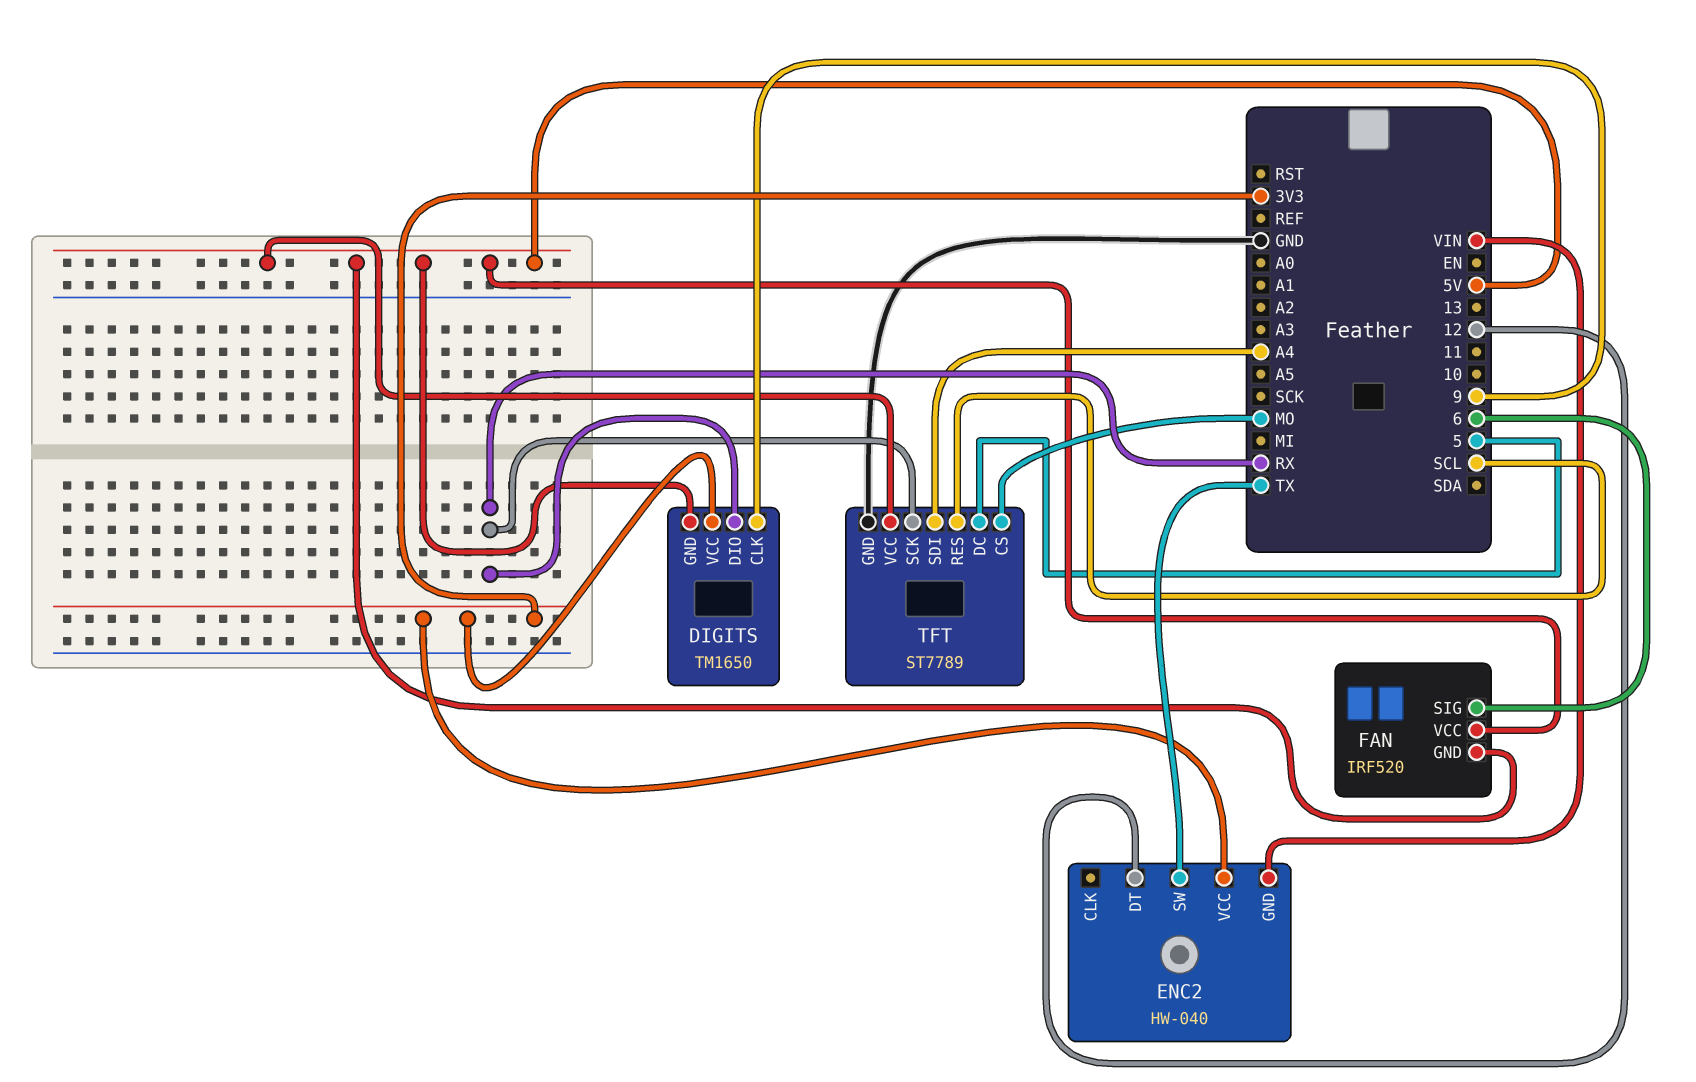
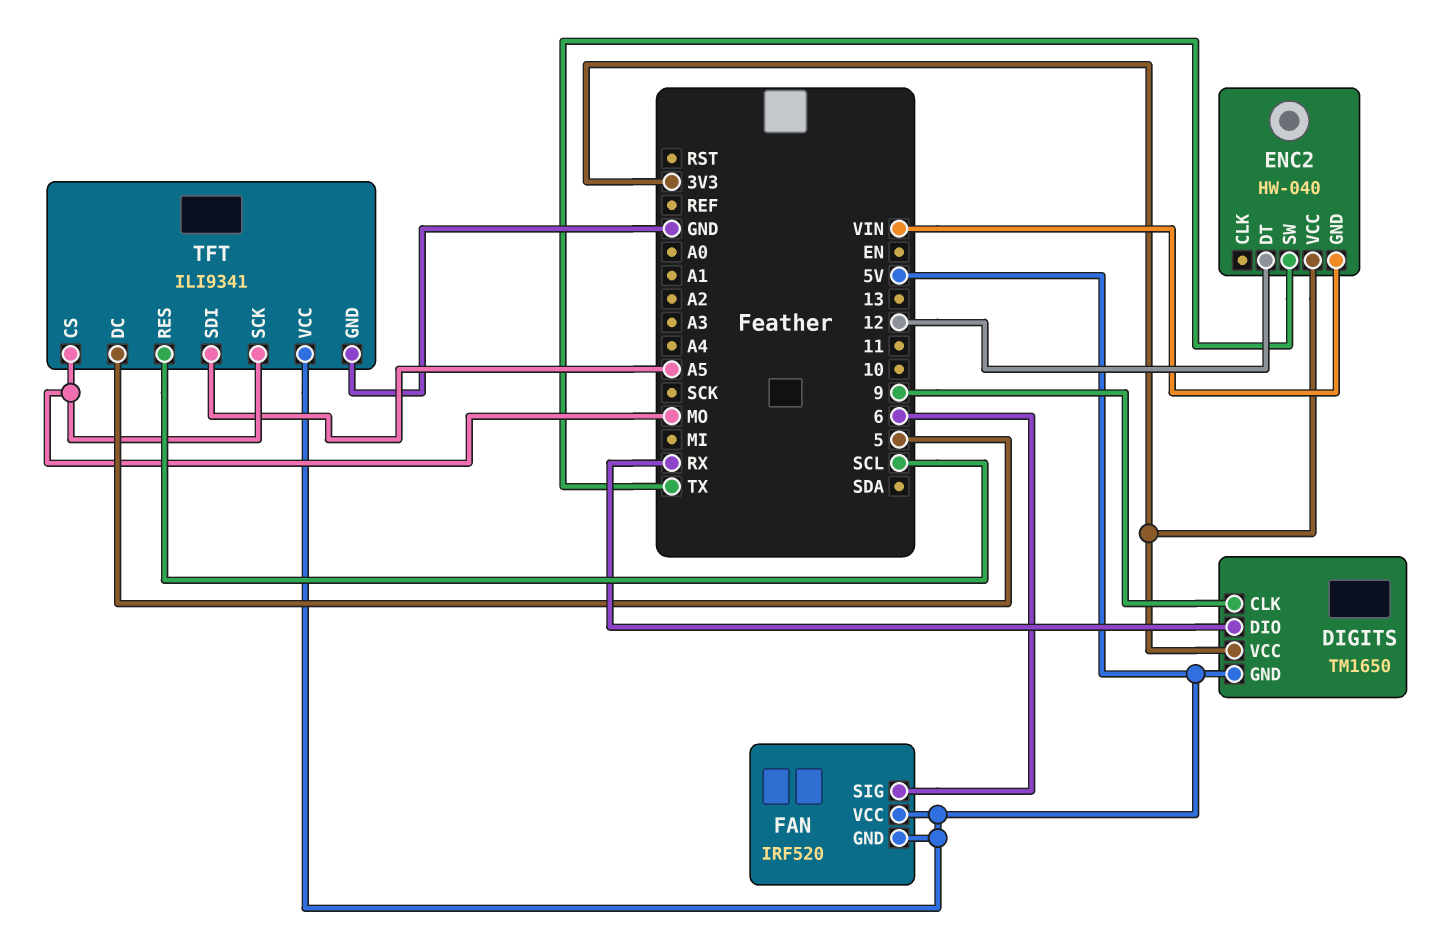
TFT: ST7789 -> ILI9341
TFT pin SCK: RX -> MO
TFT pin SDI: A4 -> A5

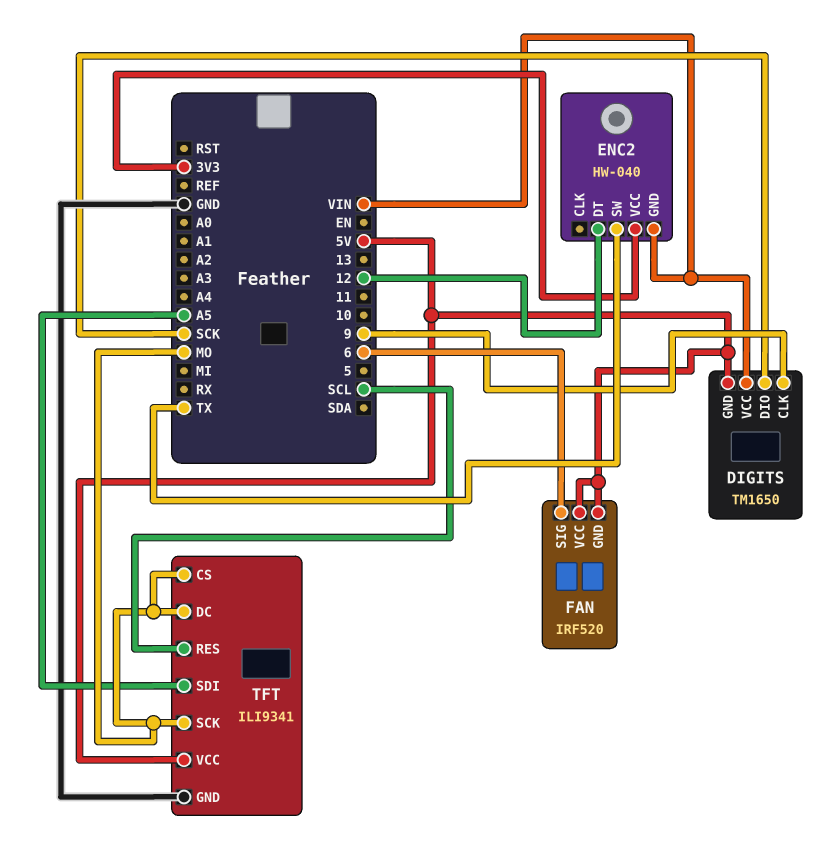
DIGITS pin DIO: RX -> SCK
DIGITS pin VCC: 3V3 -> VIN
TFT pin DC: 5 -> MO

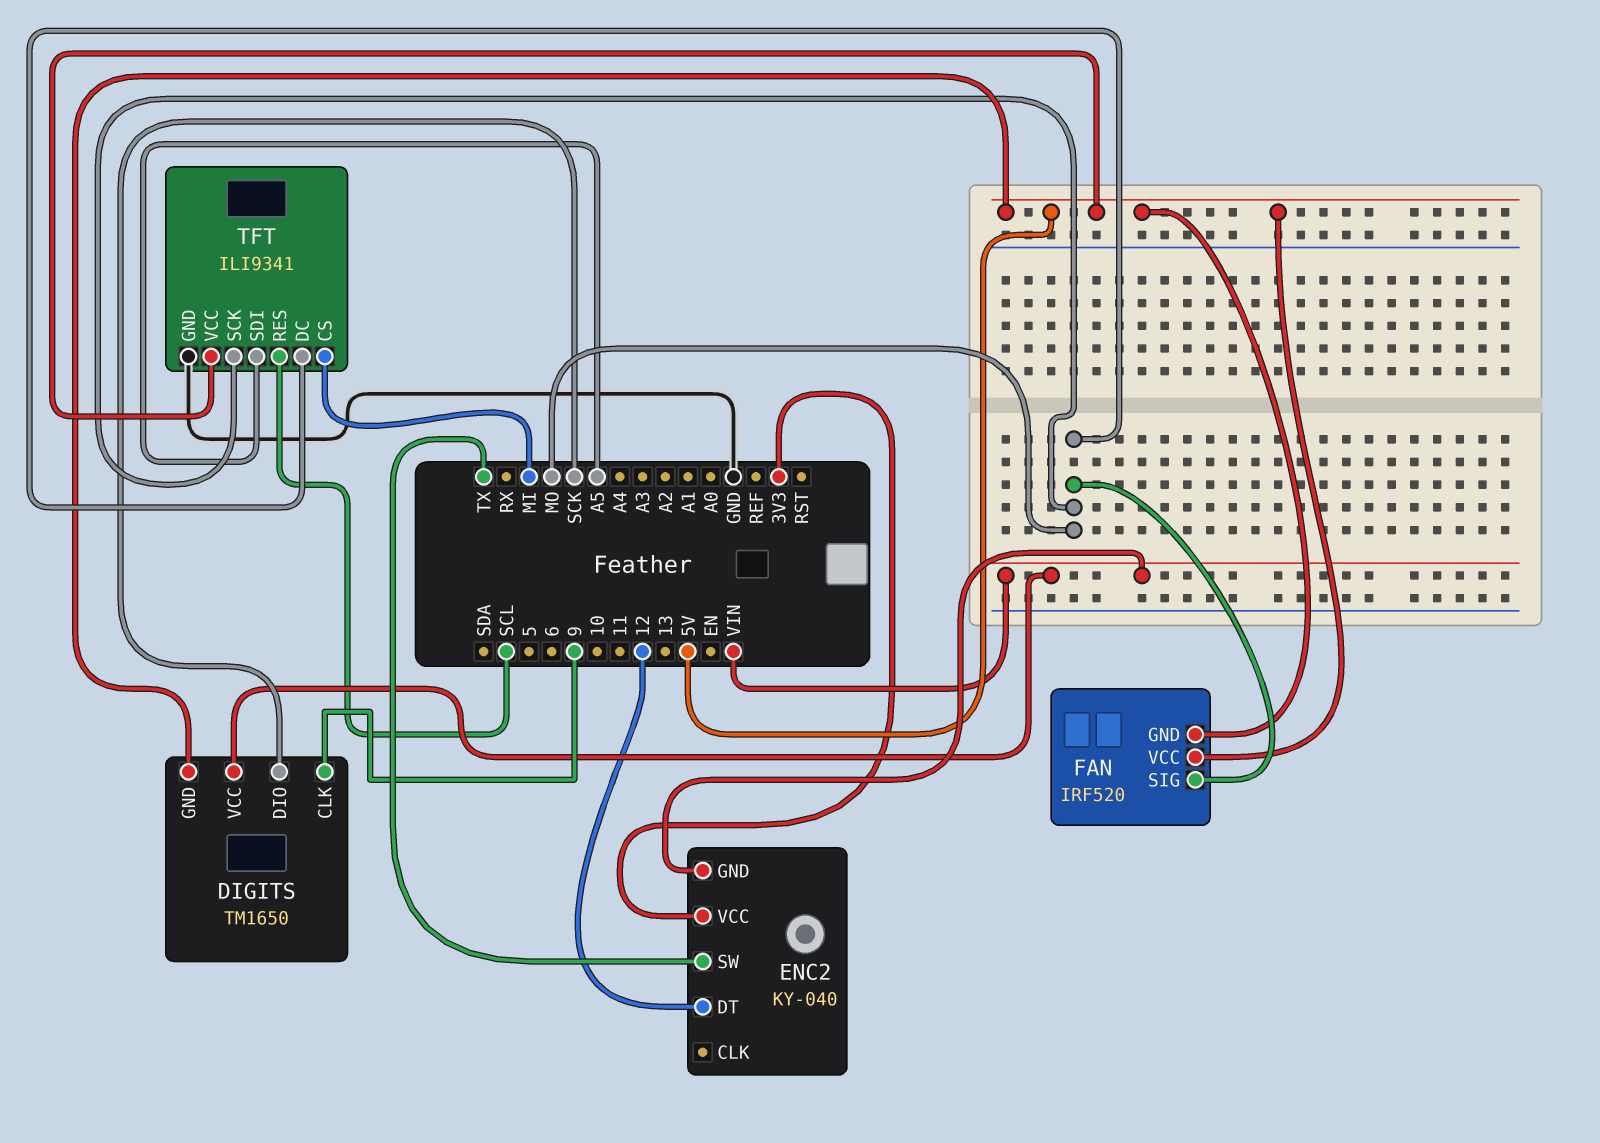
ENC2: HW-040 -> KY-040
FAN pin SIG: 6 -> MO
TFT pin CS: MO -> MI

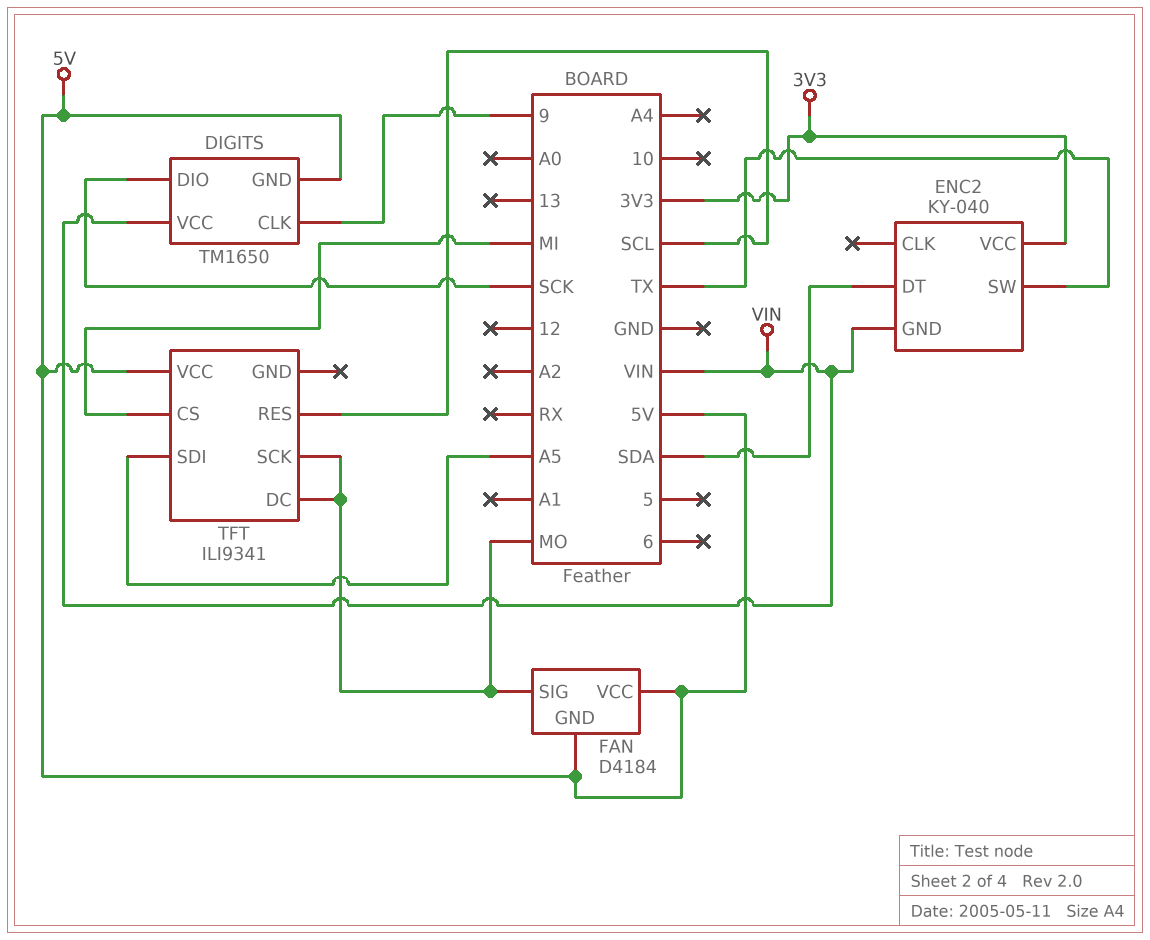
ENC2 pin DT: 12 -> SDA
FAN: IRF520 -> D4184
TFT pin GND: GND -> none

